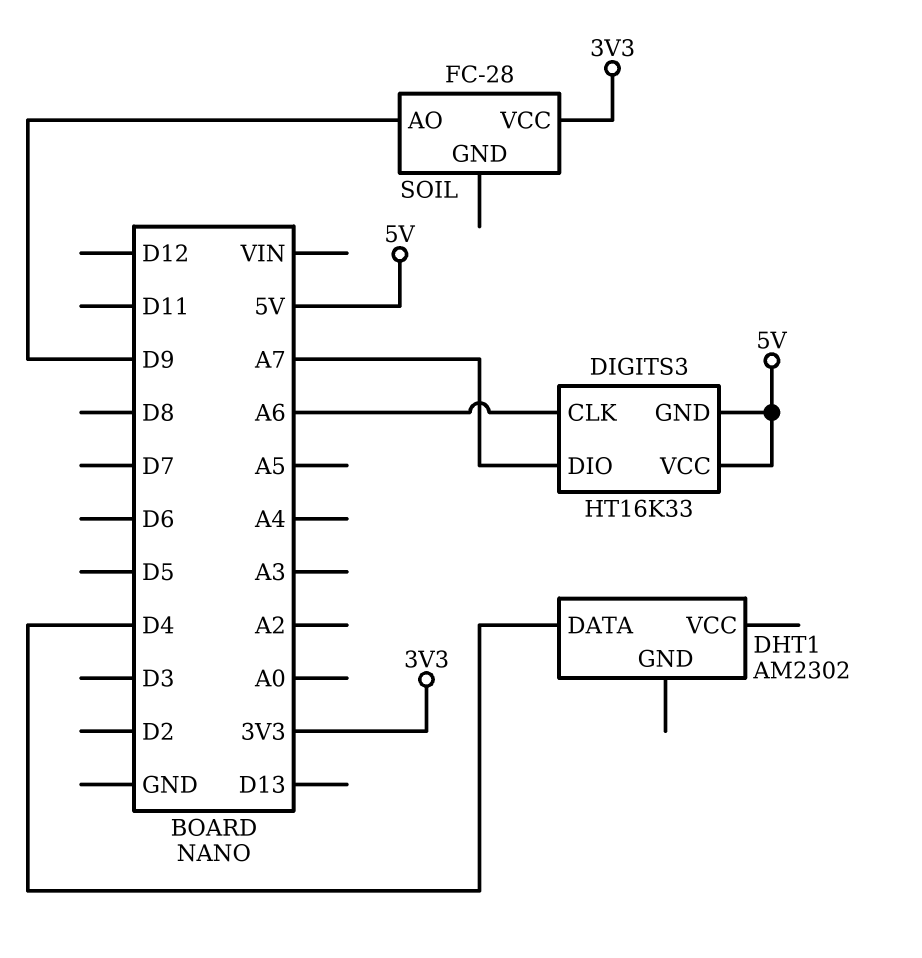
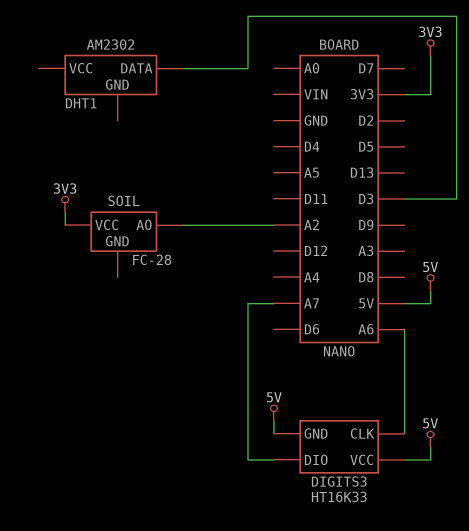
DHT1 pin DATA: D4 -> D3
SOIL pin AO: D9 -> A2

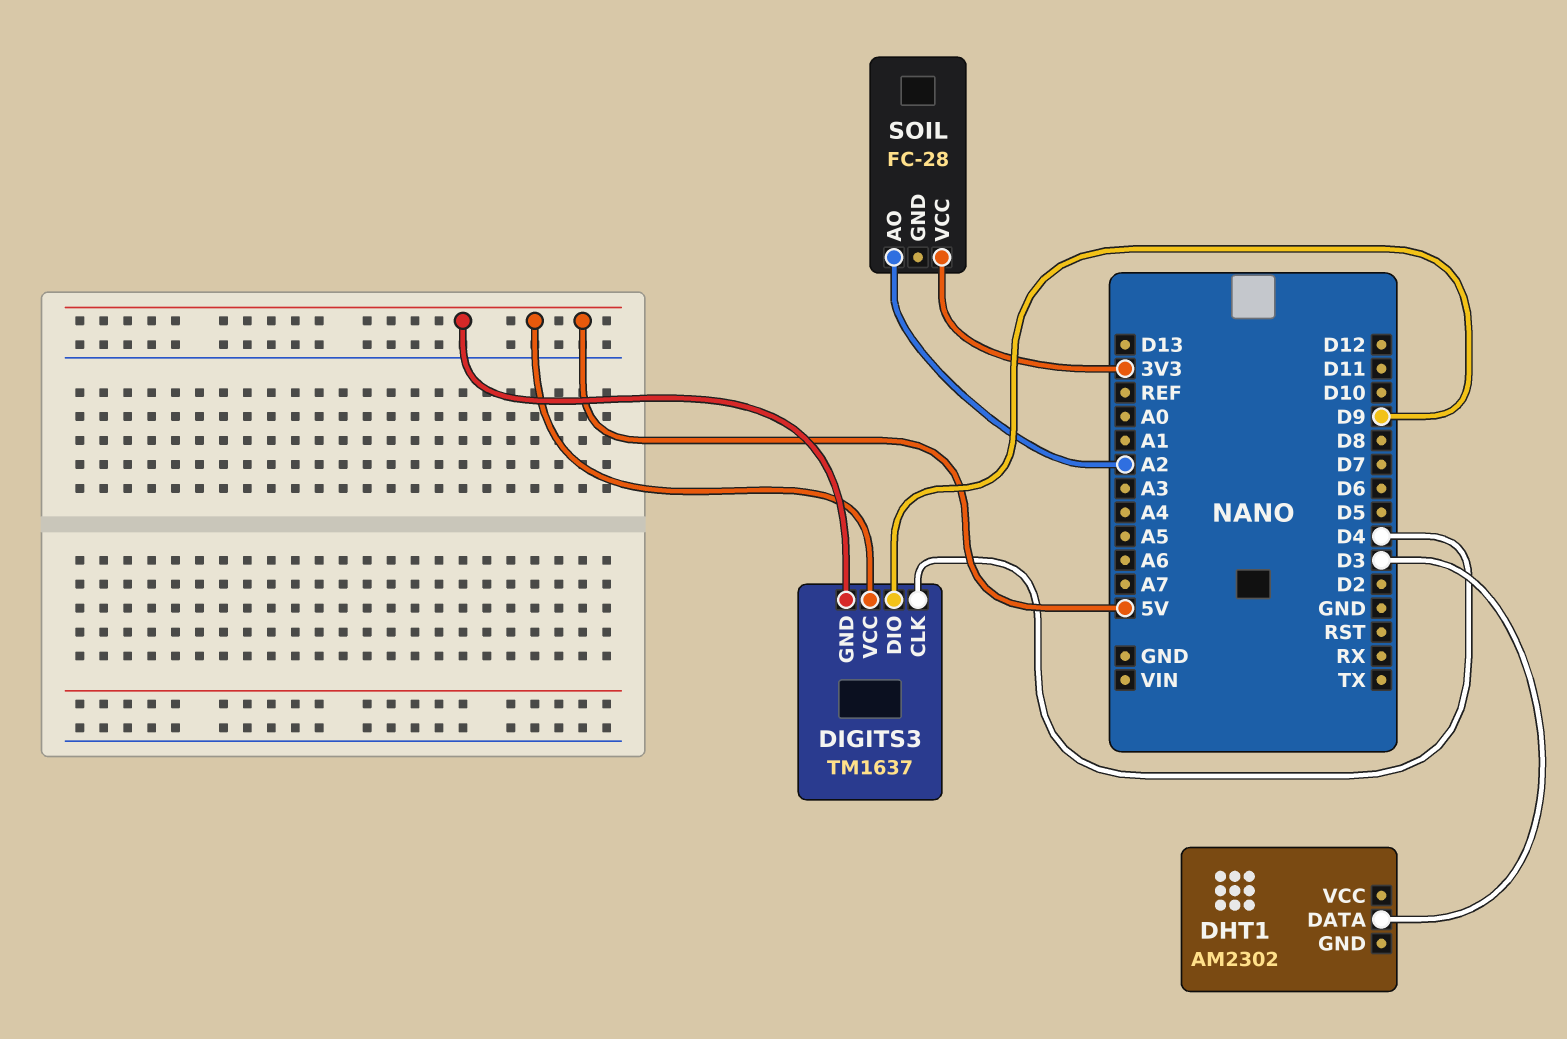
DIGITS3: HT16K33 -> TM1637
DIGITS3 pin CLK: A6 -> D4
DIGITS3 pin DIO: A7 -> D9

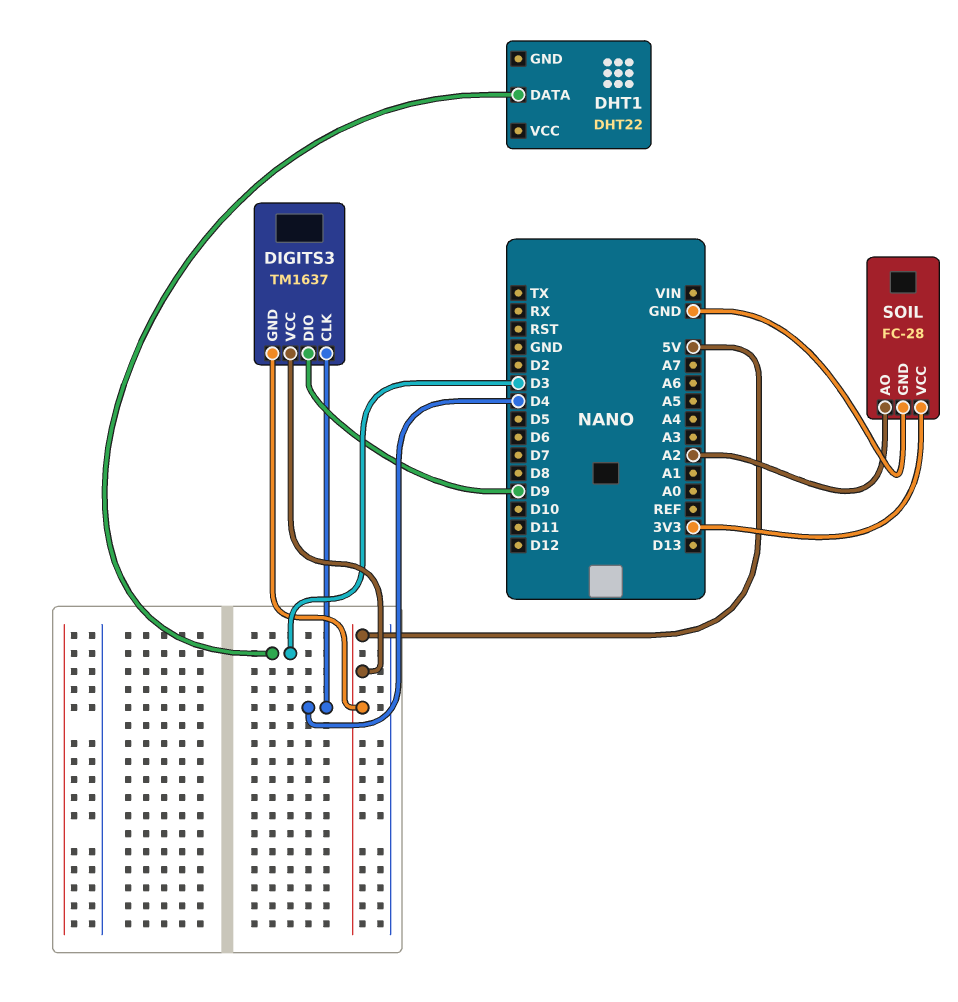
DHT1: AM2302 -> DHT22
SOIL pin GND: none -> GND

